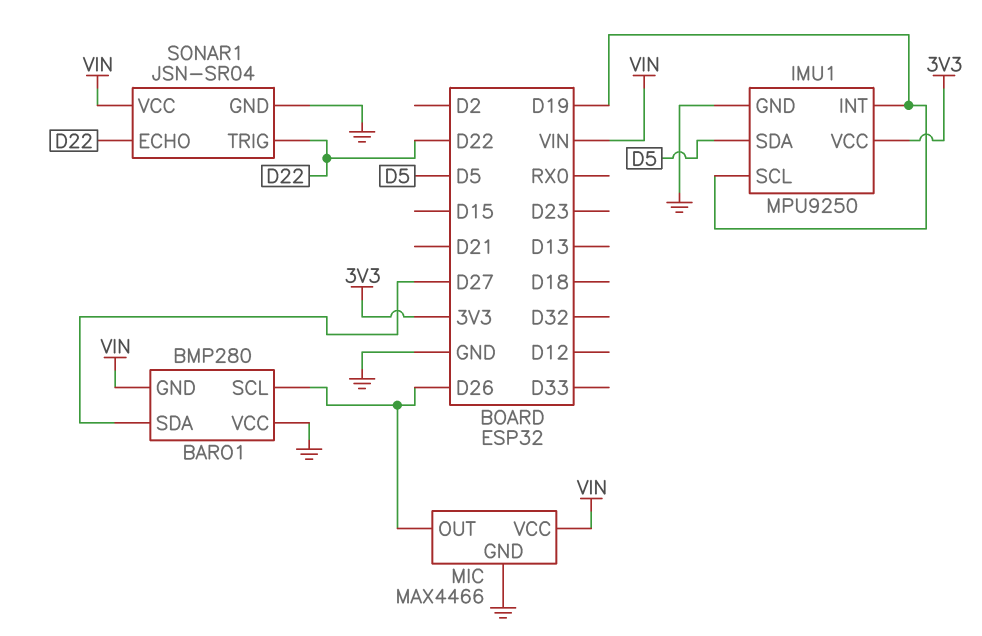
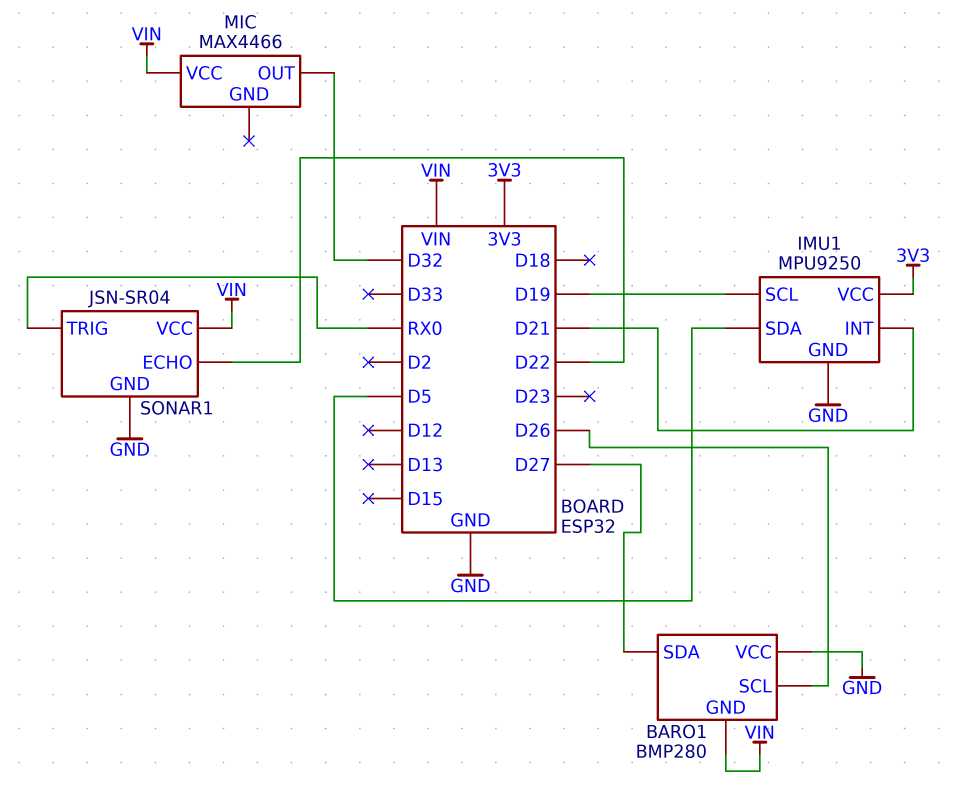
IMU1 pin INT: D19 -> D21
MIC pin GND: GND -> none
MIC pin OUT: D26 -> D32
SONAR1 pin TRIG: D22 -> RX0

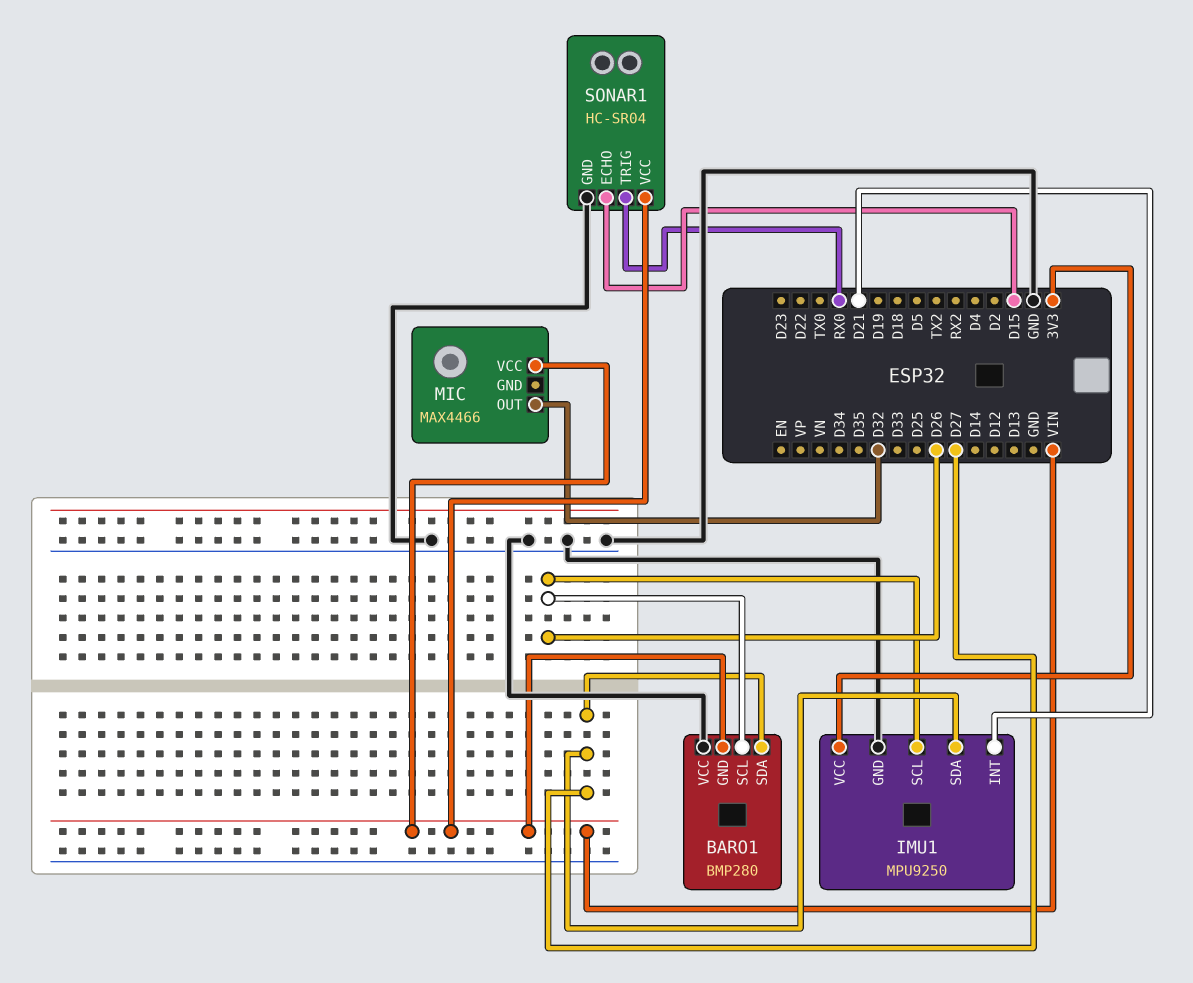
IMU1 pin SCL: D19 -> D26
IMU1 pin SDA: D5 -> D27
SONAR1: JSN-SR04 -> HC-SR04
SONAR1 pin ECHO: D22 -> D15

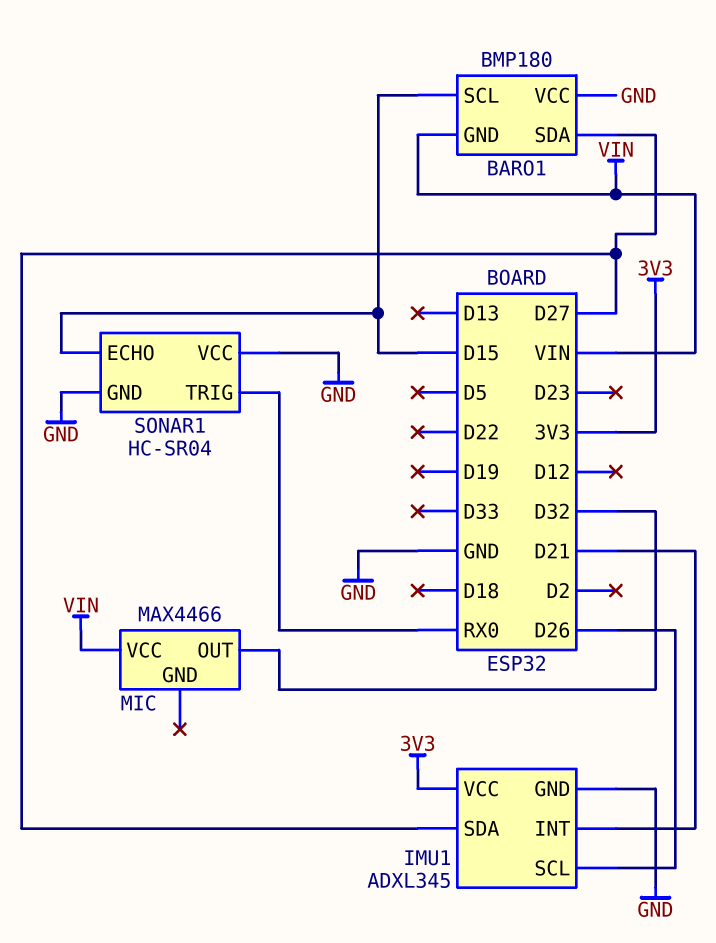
BARO1: BMP280 -> BMP180
BARO1 pin SCL: D26 -> D15
IMU1: MPU9250 -> ADXL345
SONAR1 pin VCC: VIN -> GND

